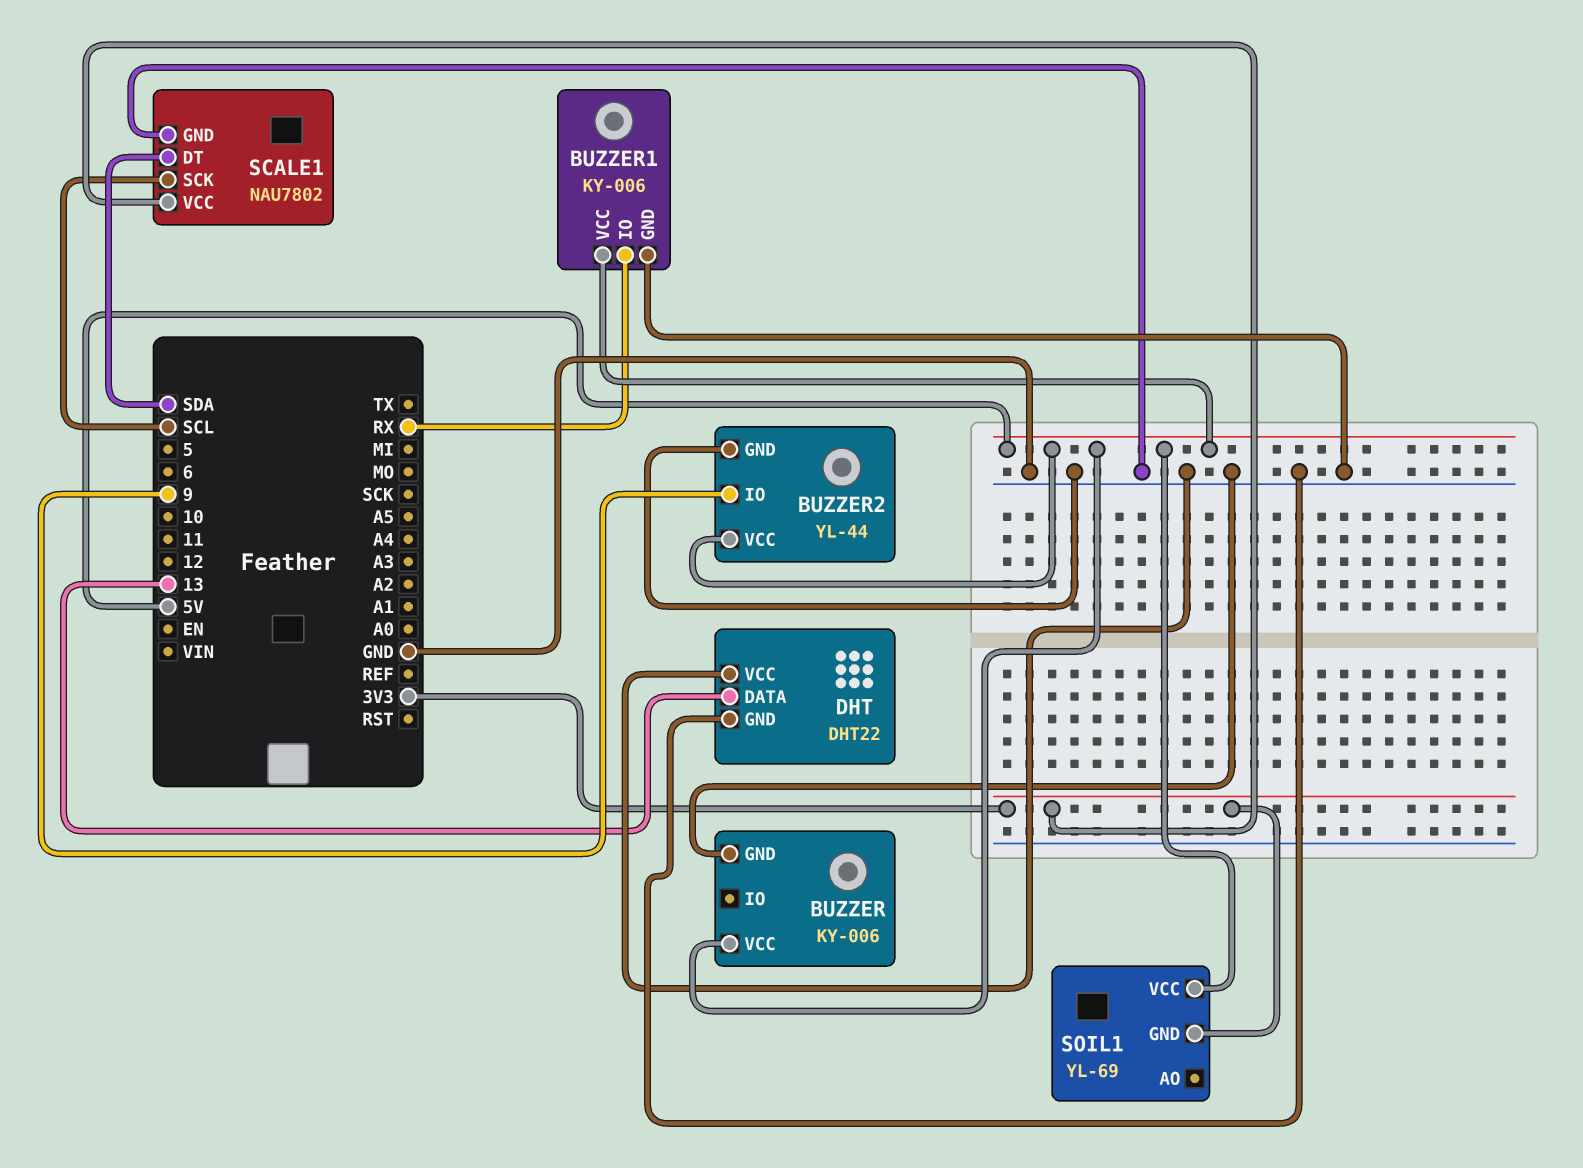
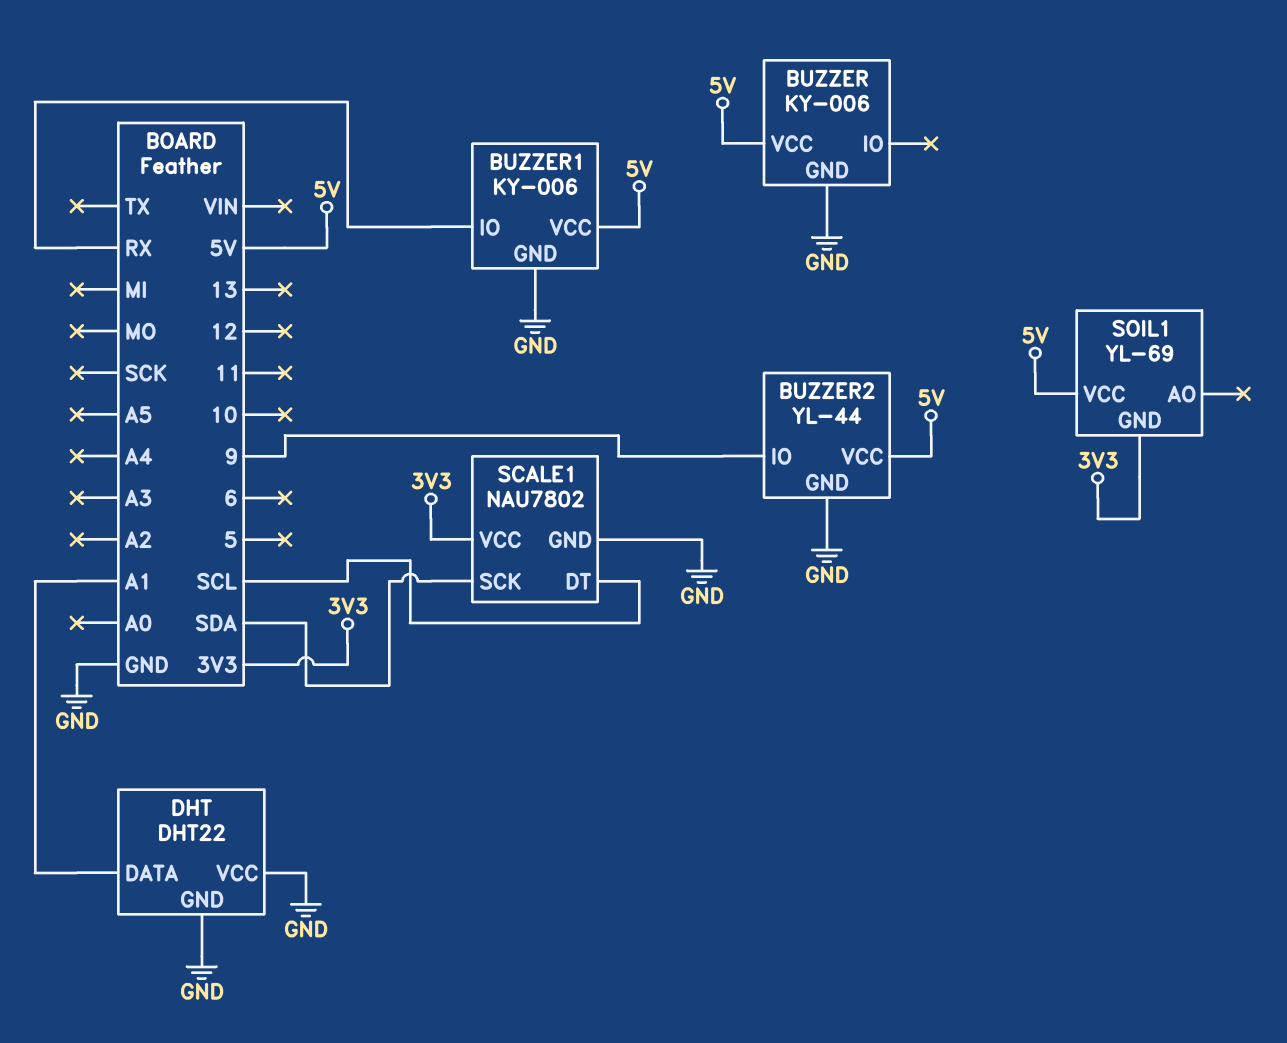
DHT pin DATA: 13 -> A1
SCALE1 pin DT: SDA -> SCL
SCALE1 pin SCK: SCL -> SDA

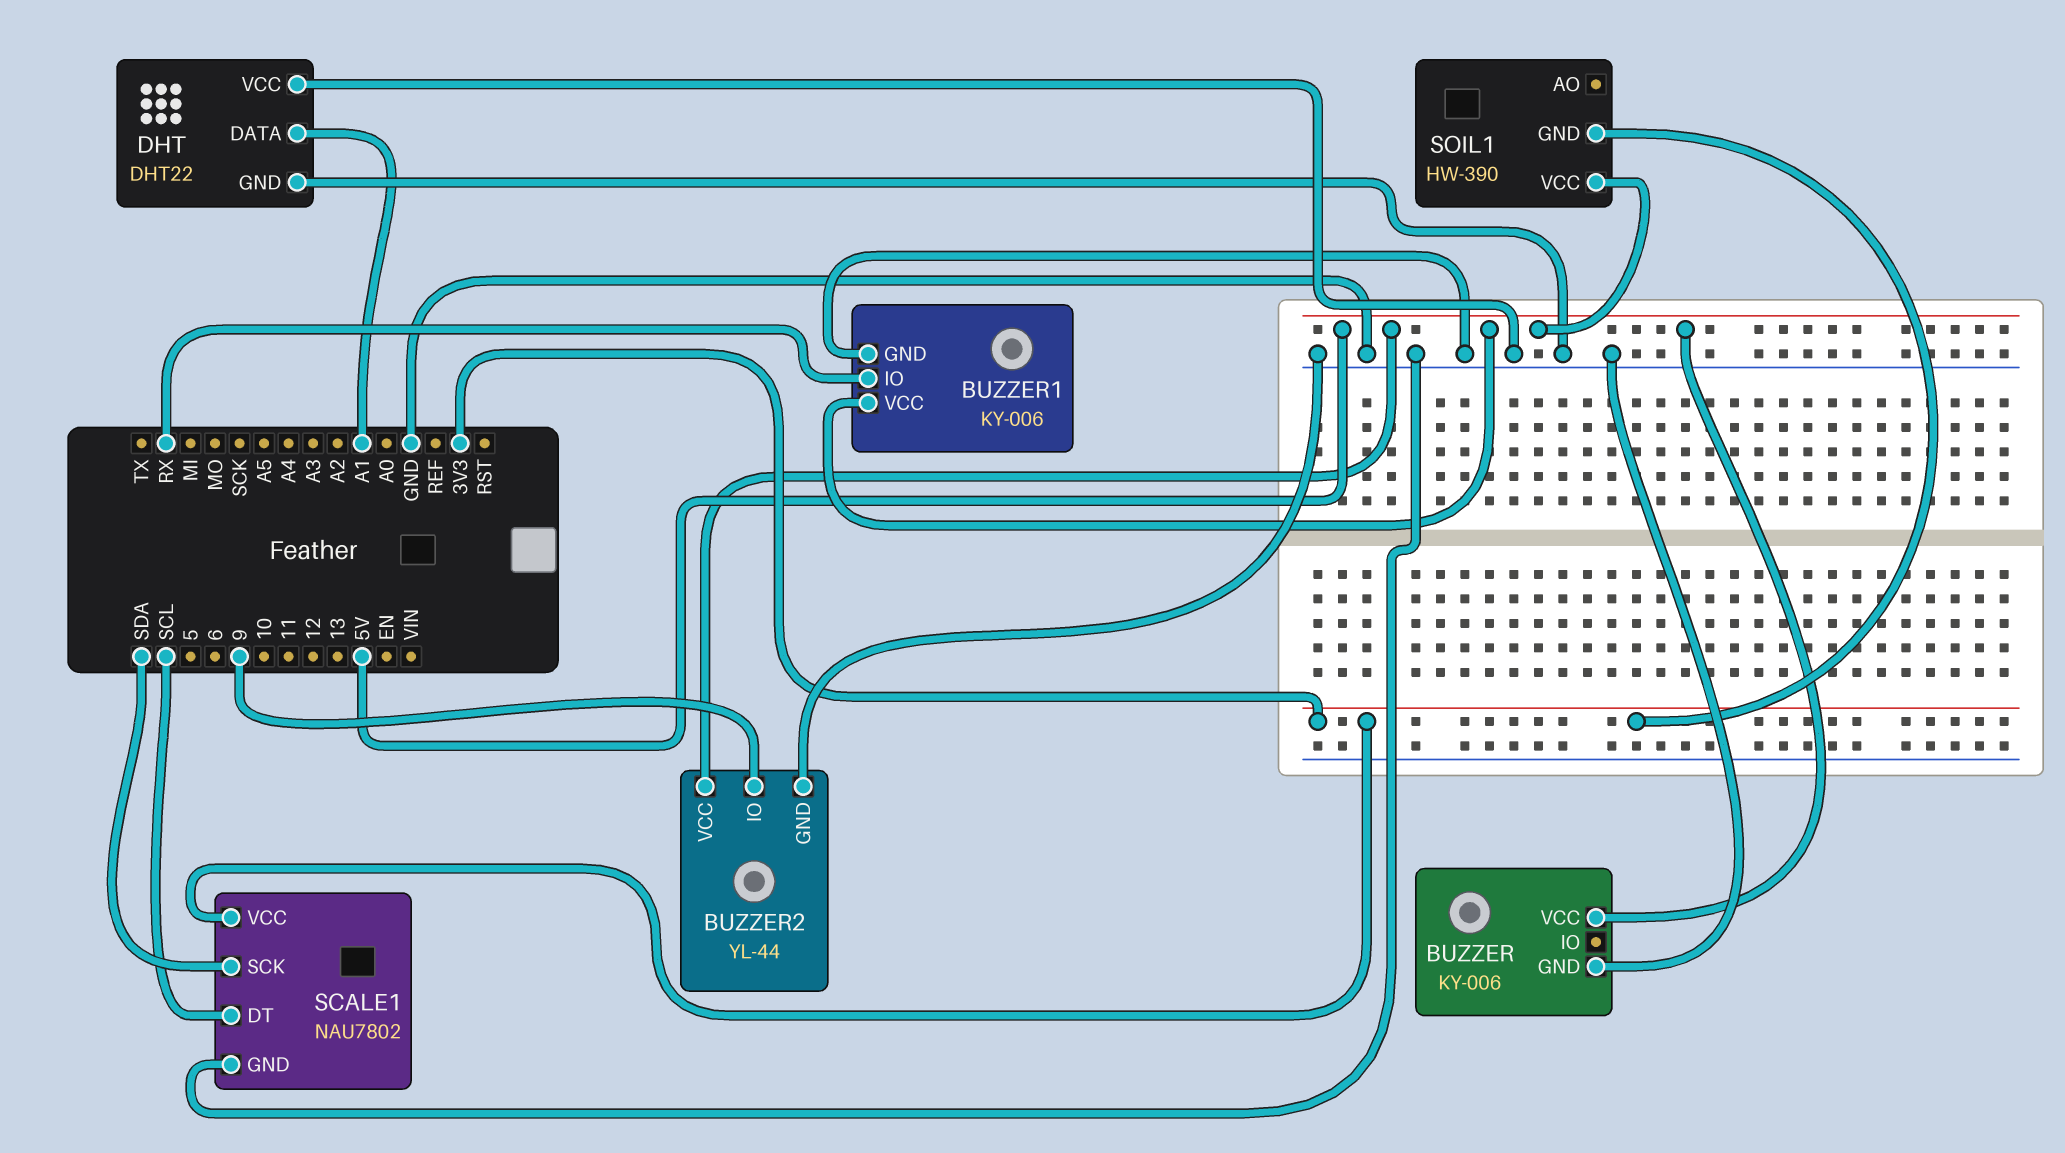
SOIL1: YL-69 -> HW-390

